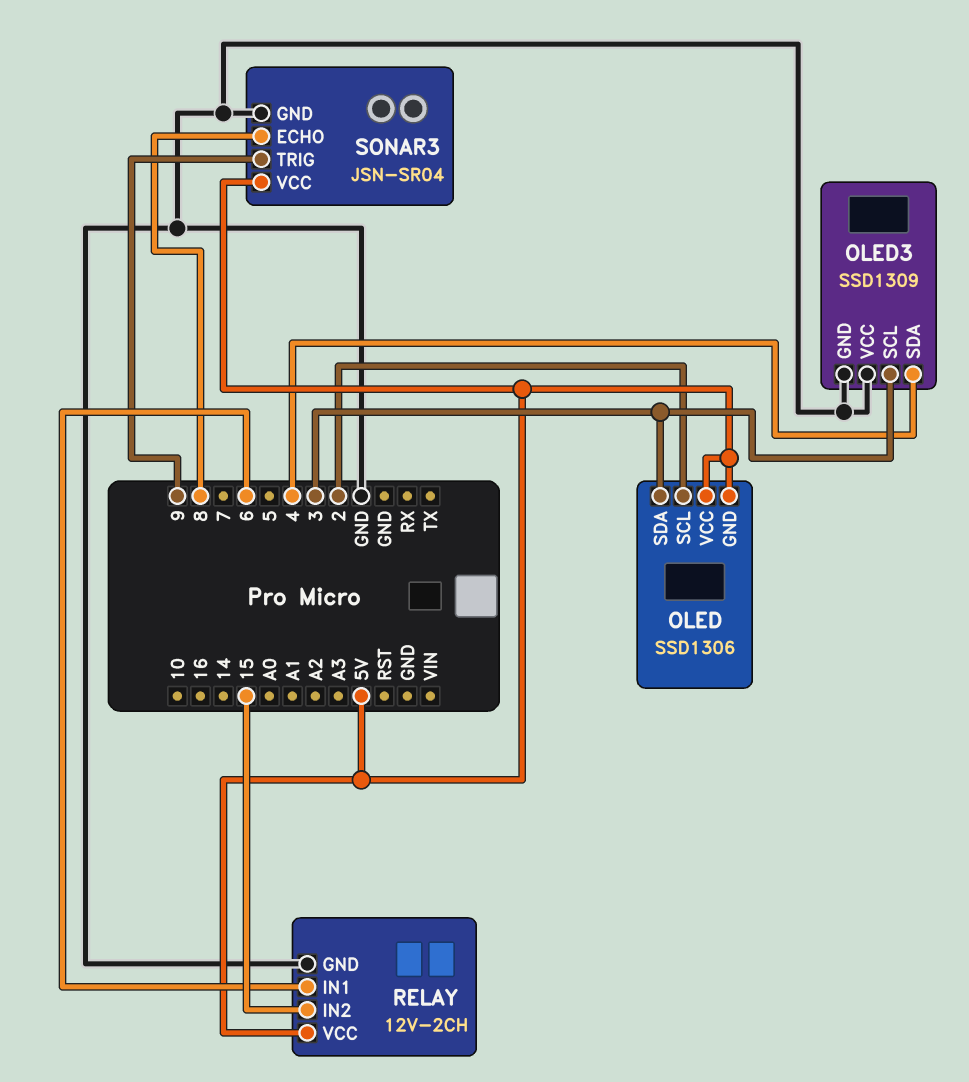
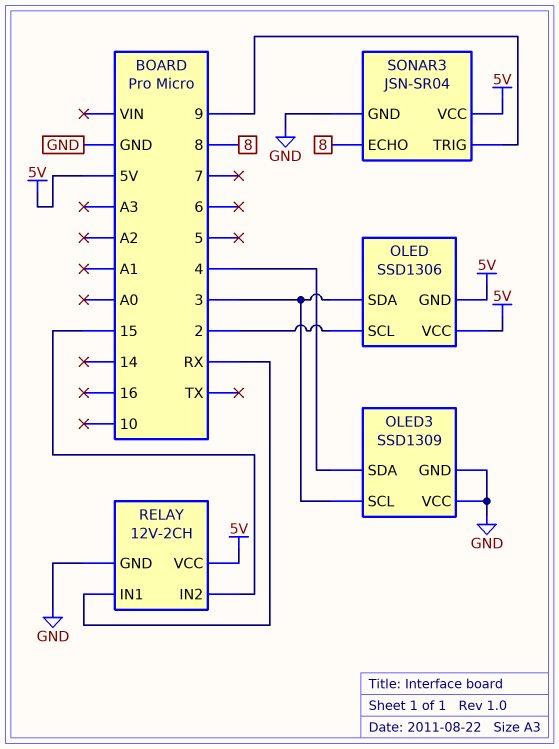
RELAY pin IN1: 6 -> RX

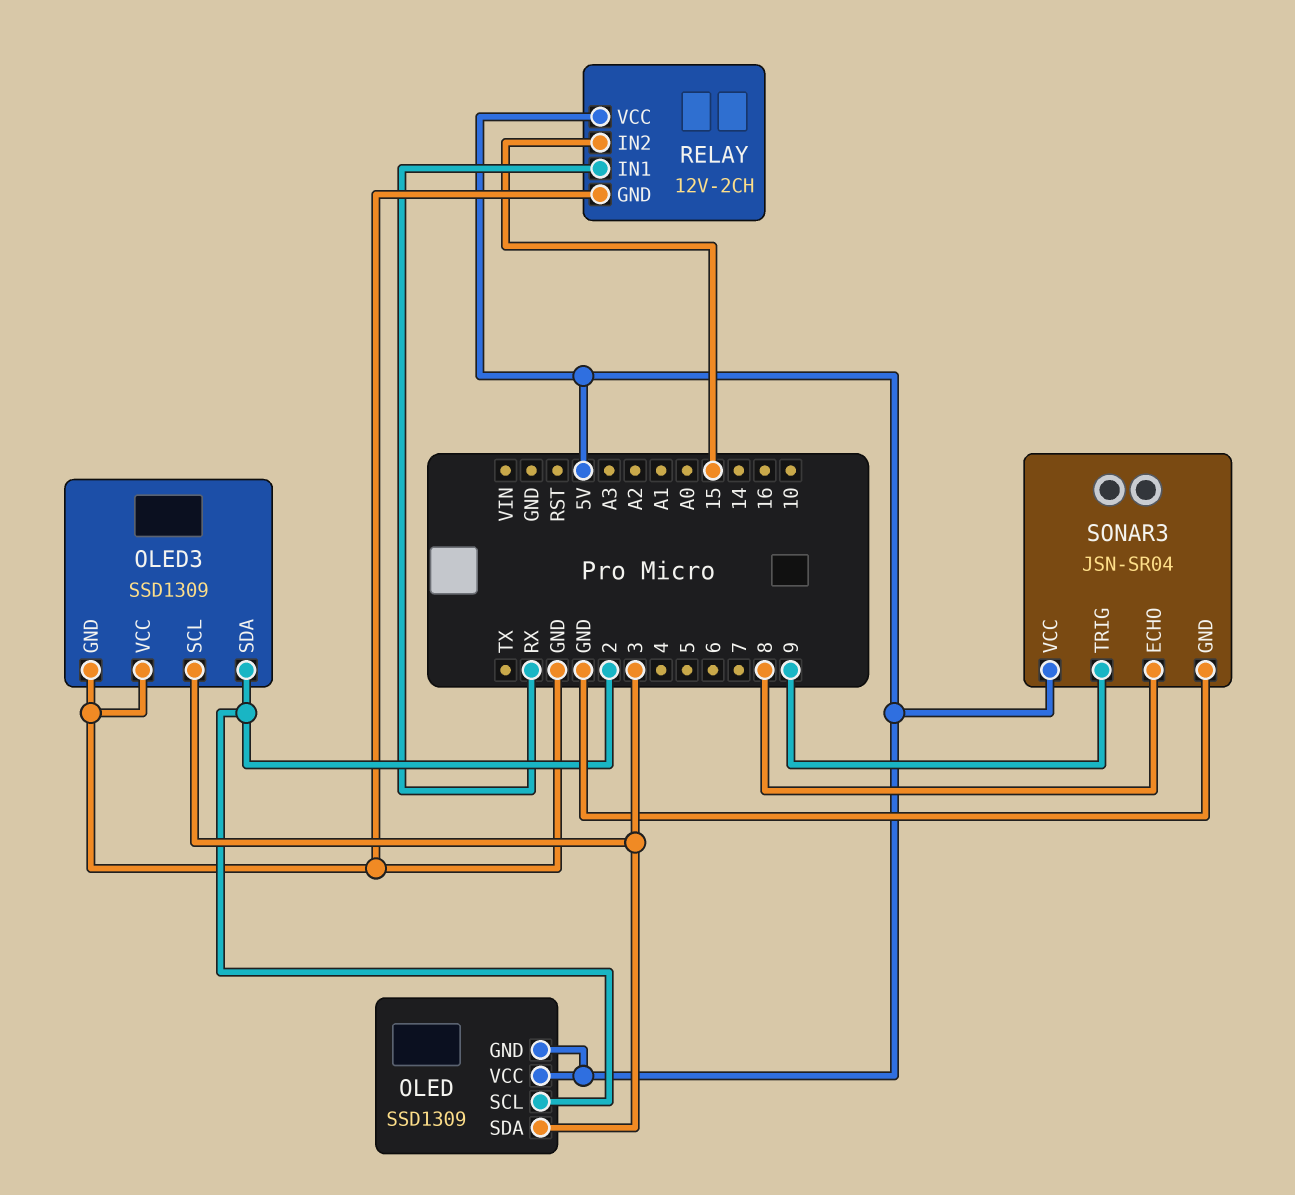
OLED: SSD1306 -> SSD1309
OLED3 pin SDA: 4 -> 2

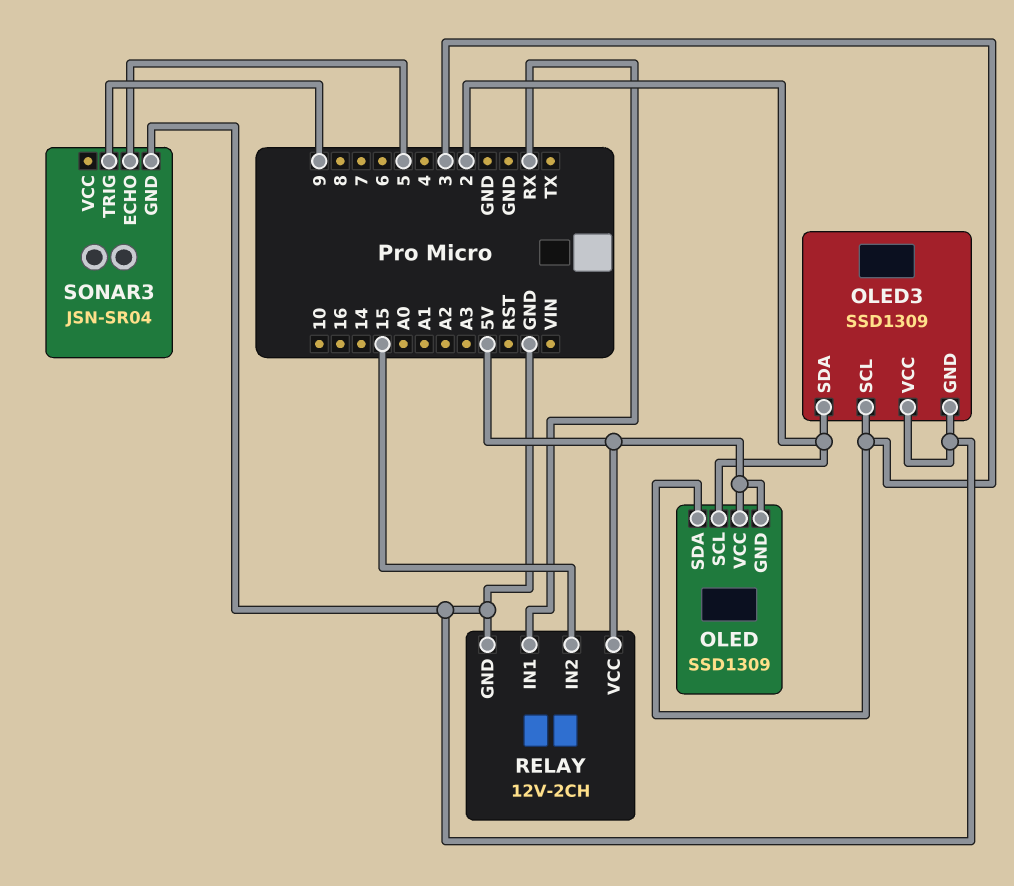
SONAR3 pin ECHO: 8 -> 5
SONAR3 pin VCC: 5V -> none

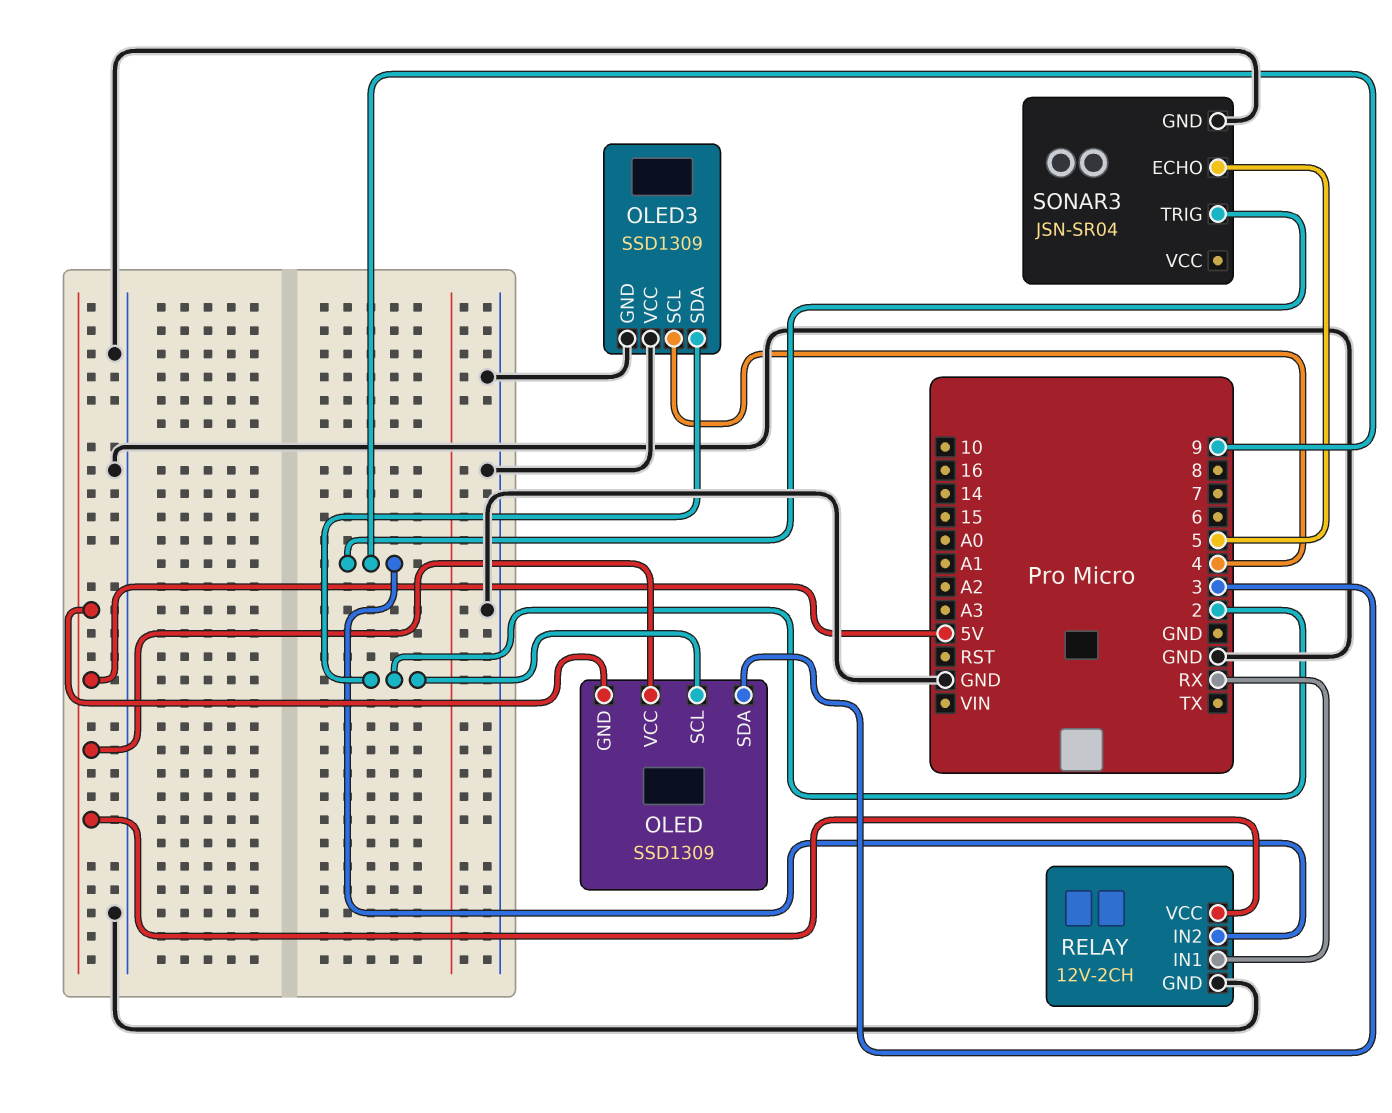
OLED3 pin SCL: 3 -> 4
RELAY pin IN2: 15 -> 9

